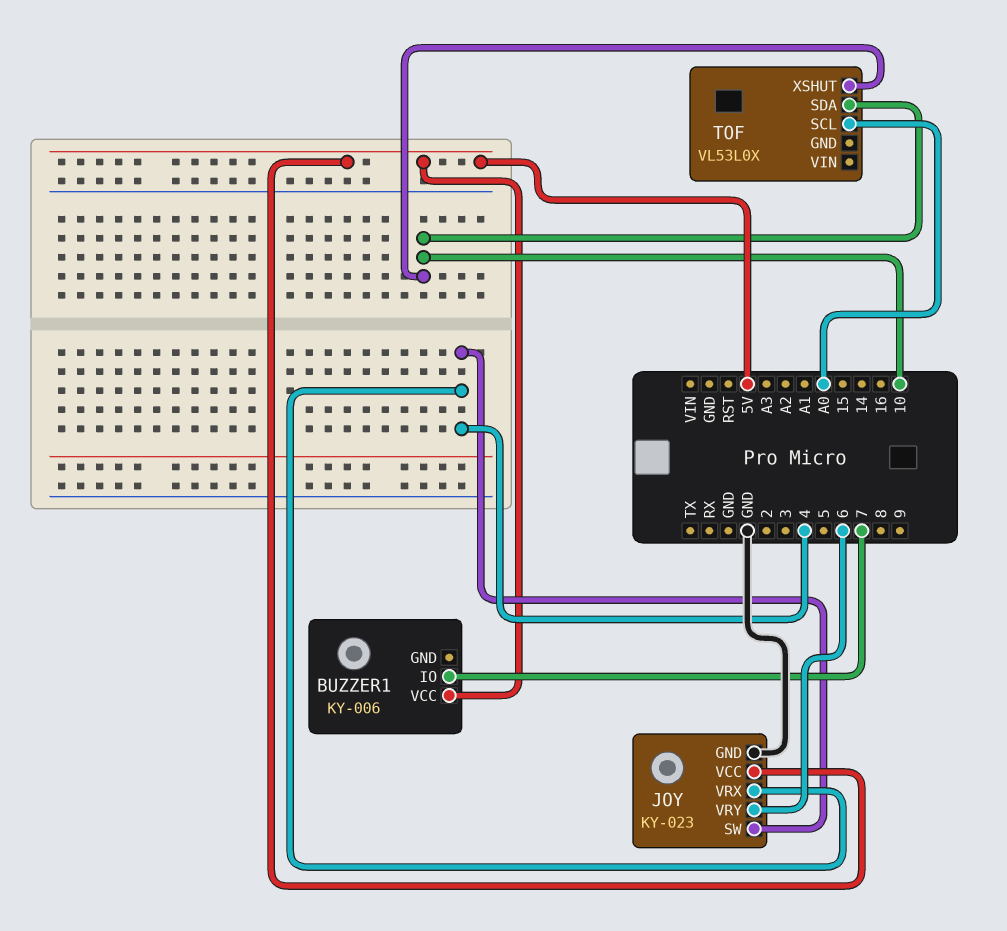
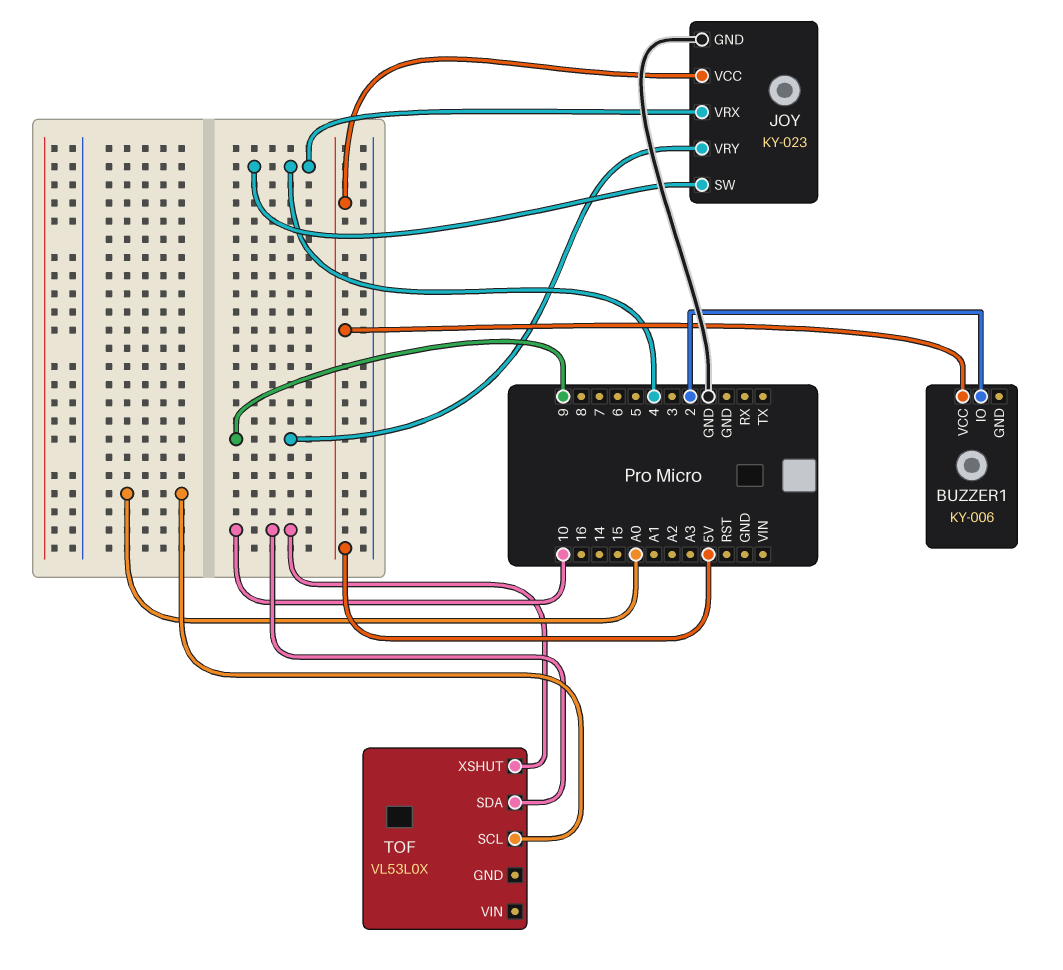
BUZZER1 pin IO: 7 -> 2
JOY pin VRY: 6 -> 9

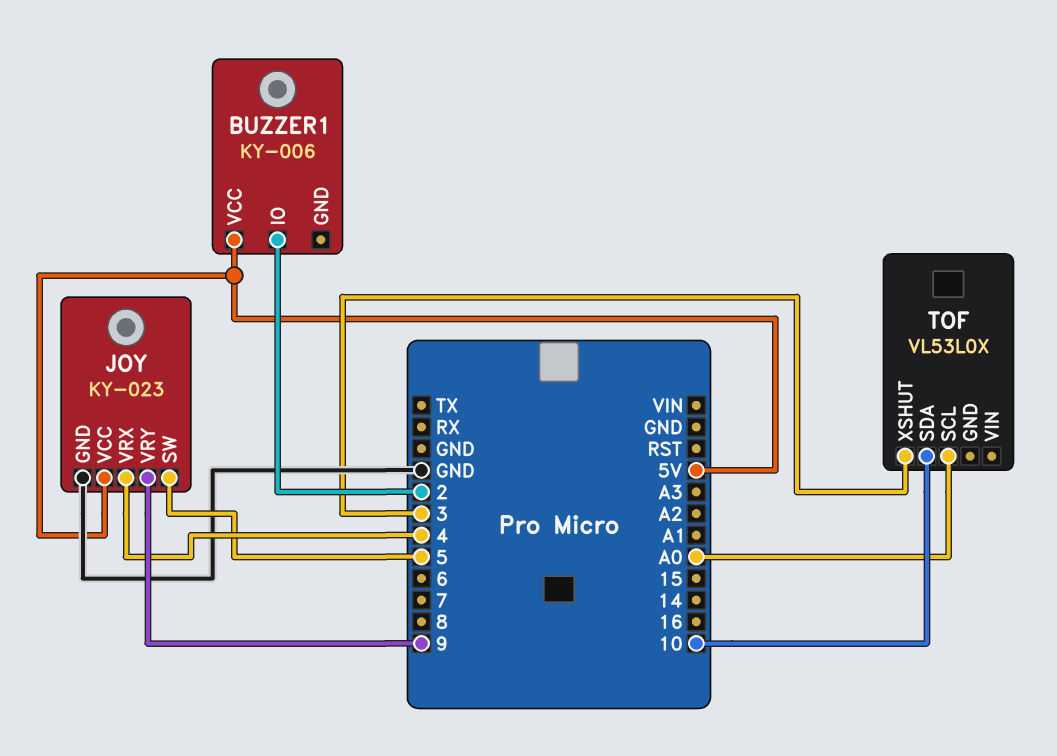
JOY pin SW: 4 -> 5
TOF pin XSHUT: 10 -> 3

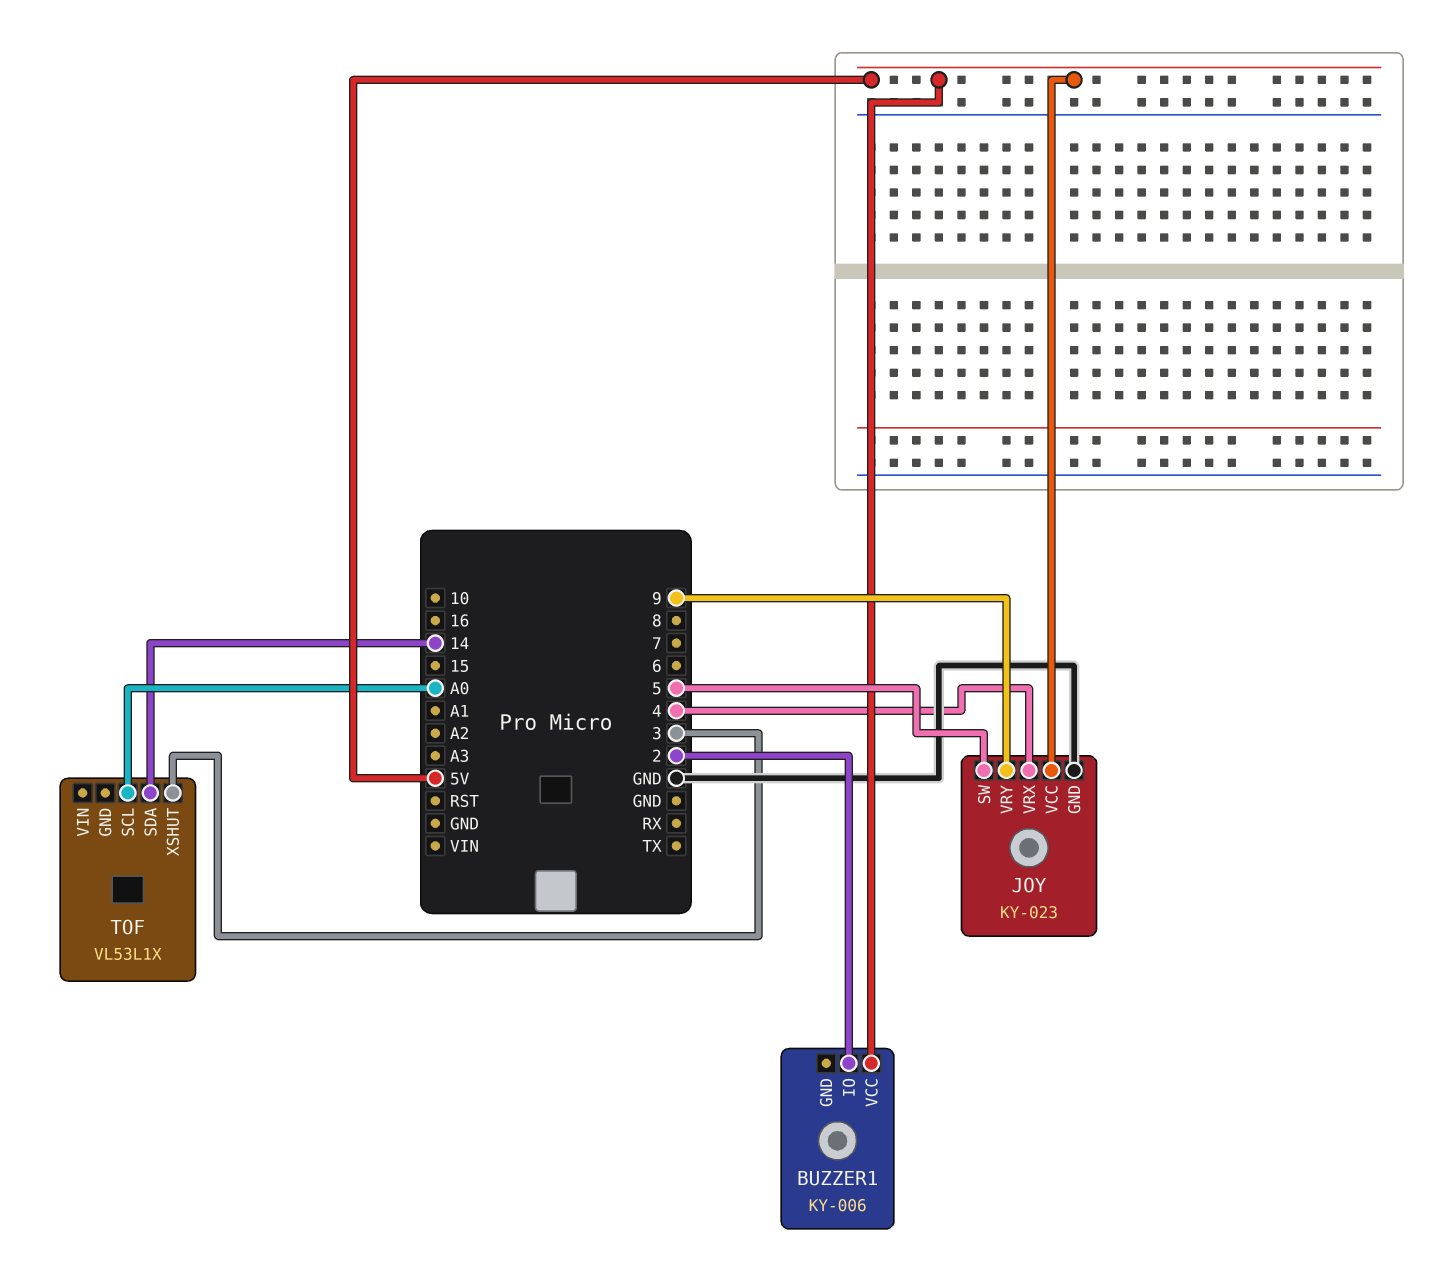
TOF: VL53L0X -> VL53L1X
TOF pin SDA: 10 -> 14

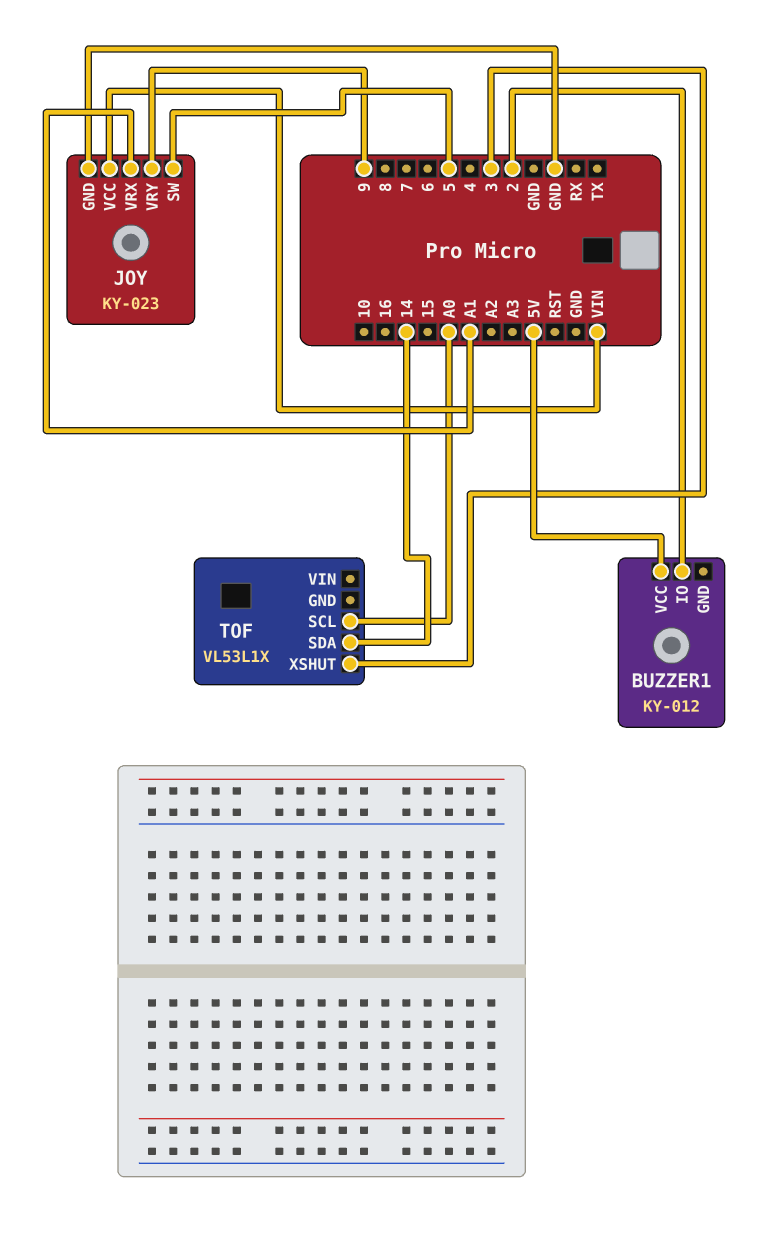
BUZZER1: KY-006 -> KY-012
JOY pin VCC: 5V -> VIN
JOY pin VRX: 4 -> A1

